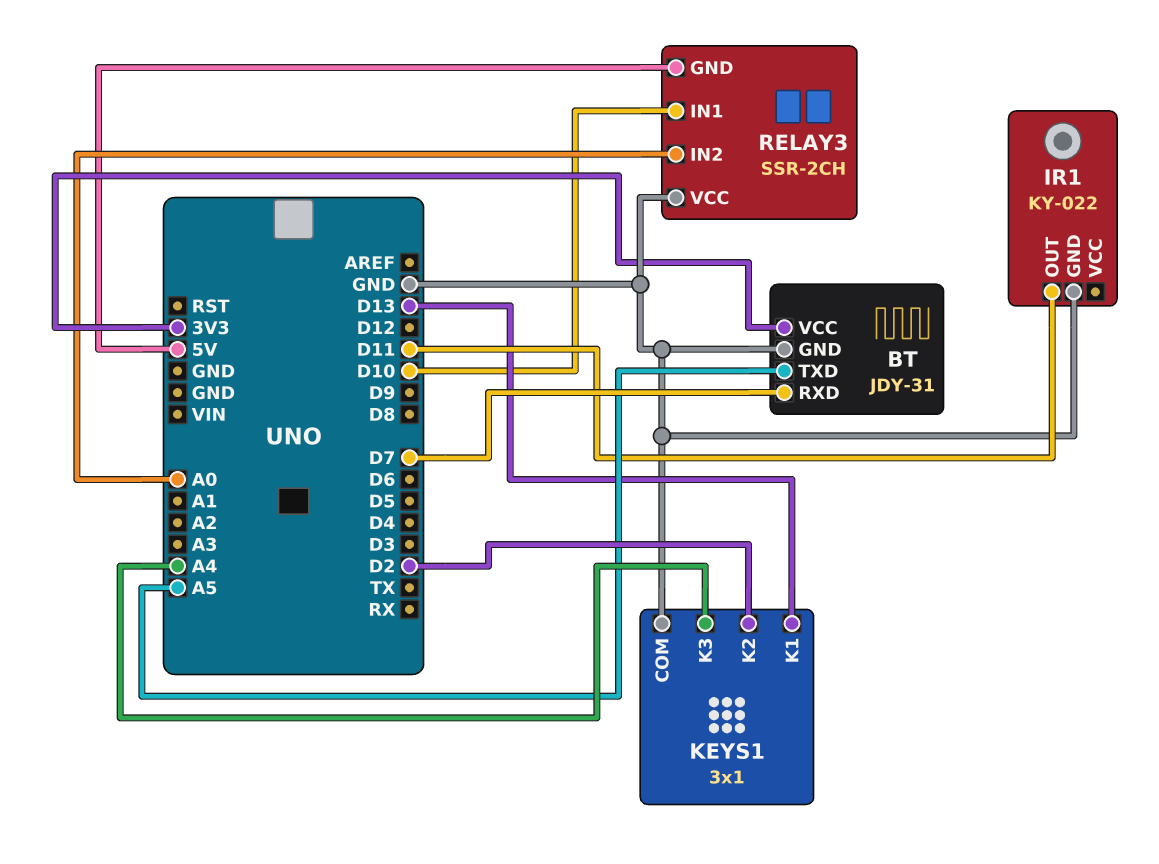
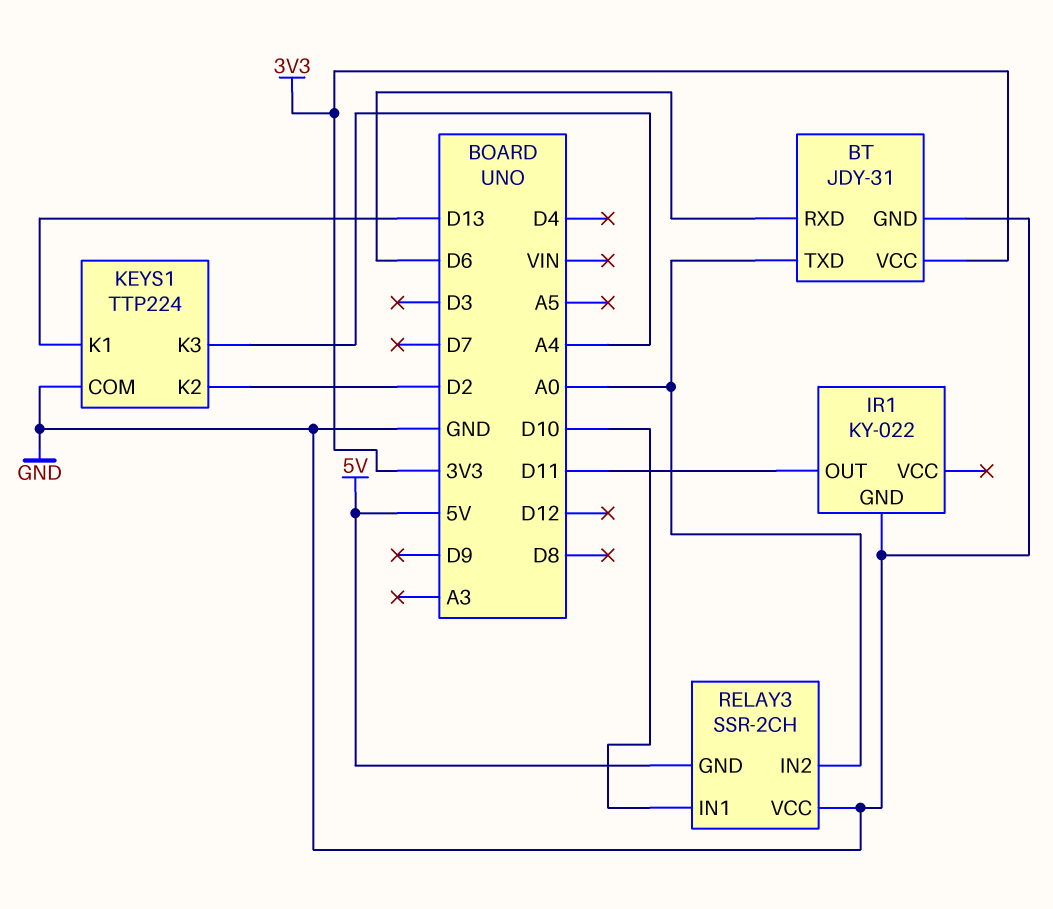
BT pin RXD: D7 -> D6
BT pin TXD: A5 -> A0
KEYS1: 3x1 -> TTP224

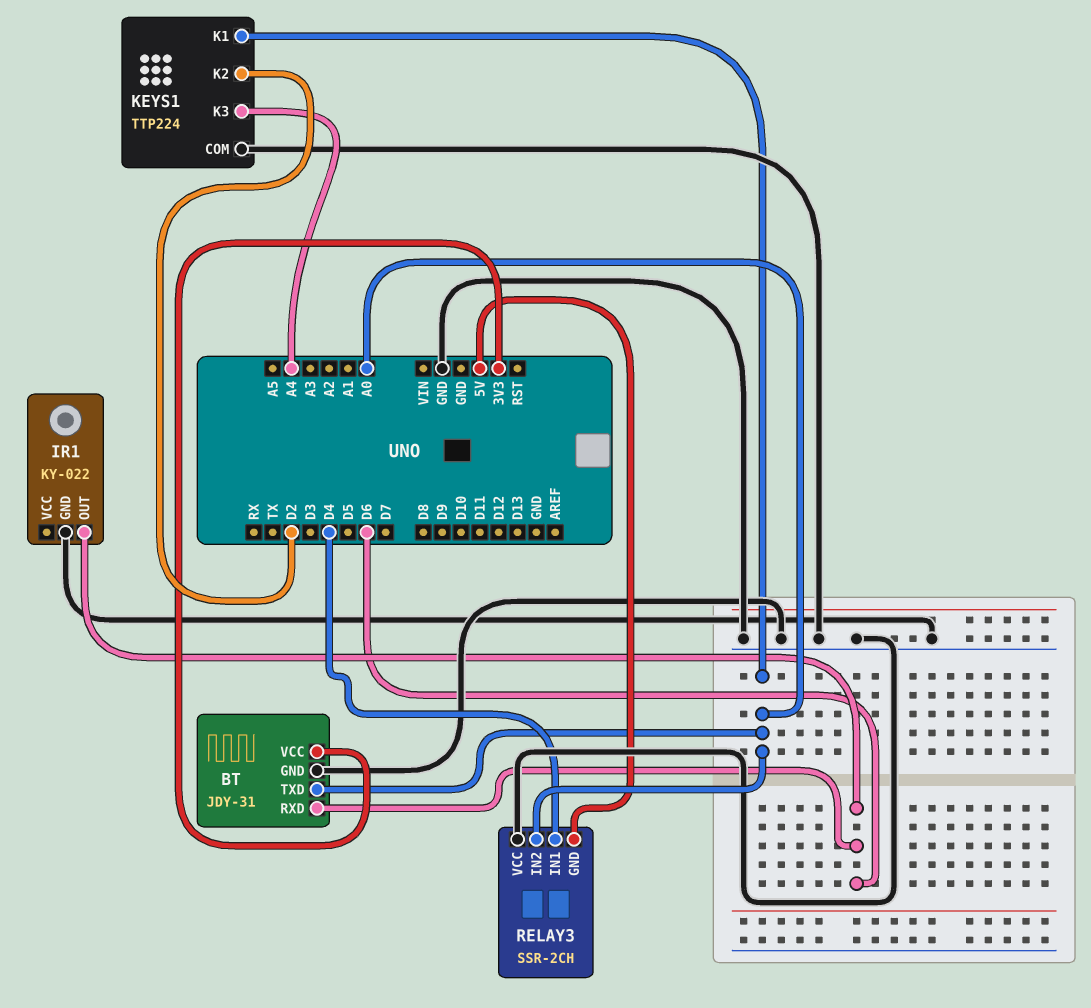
IR1 pin OUT: D11 -> D6
KEYS1 pin K1: D13 -> A0
RELAY3 pin IN1: D10 -> D4

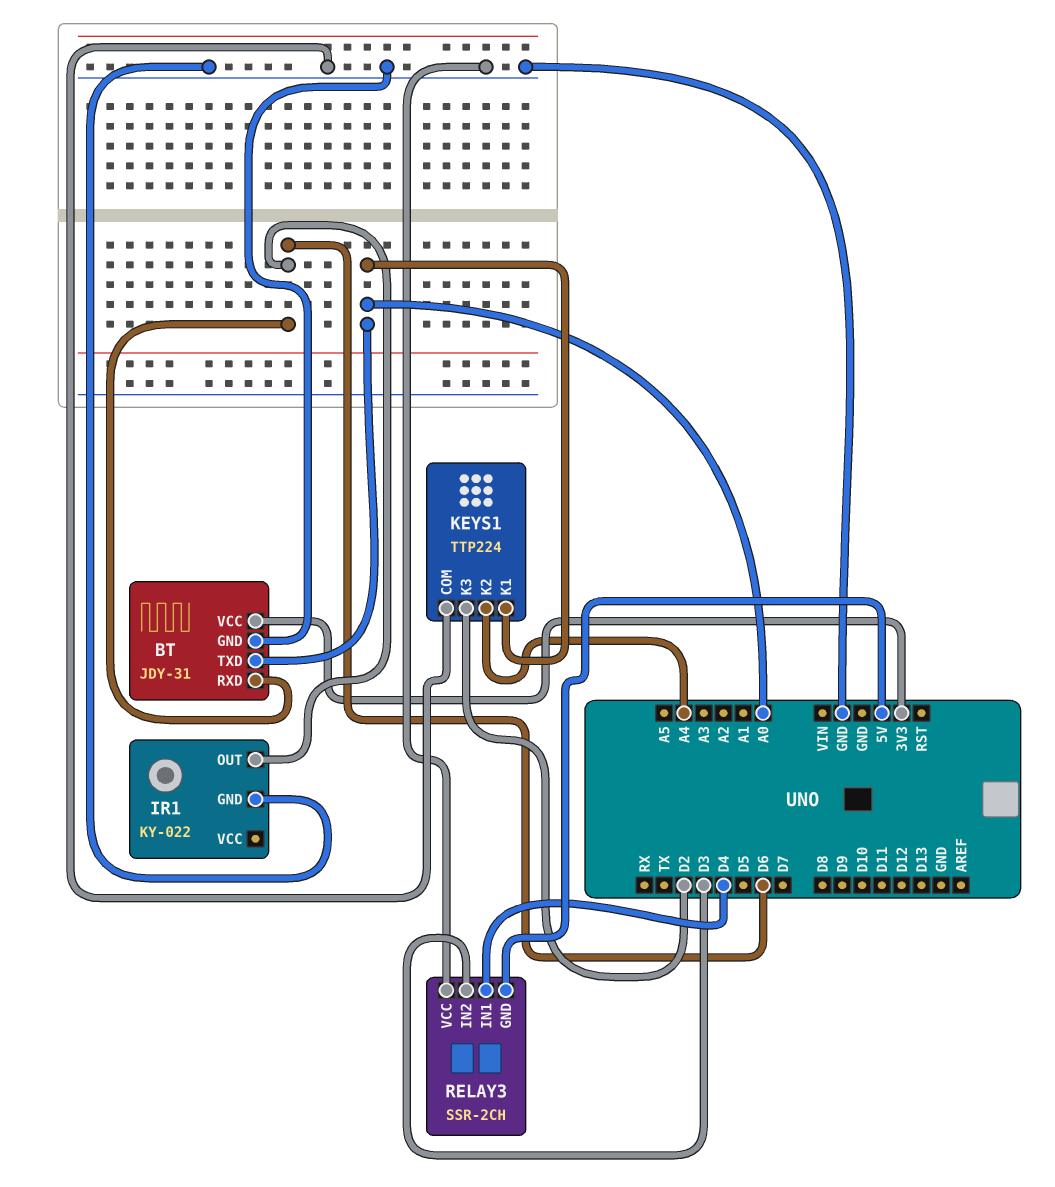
KEYS1 pin K2: D2 -> A4
KEYS1 pin K3: A4 -> D2
RELAY3 pin IN2: A0 -> D3

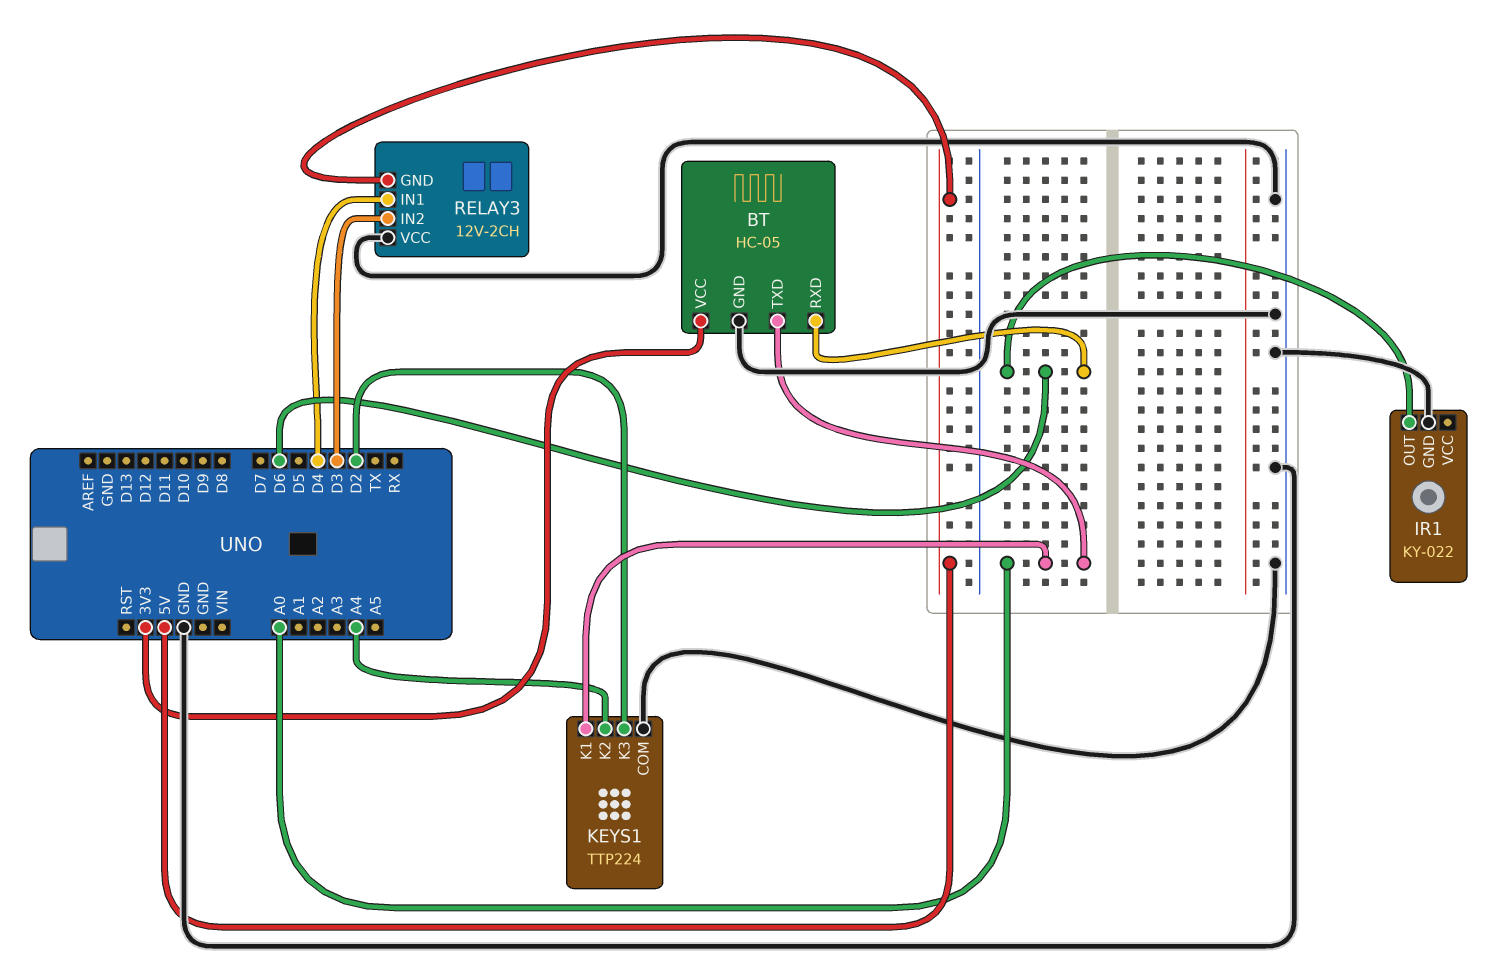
BT: JDY-31 -> HC-05
RELAY3: SSR-2CH -> 12V-2CH

